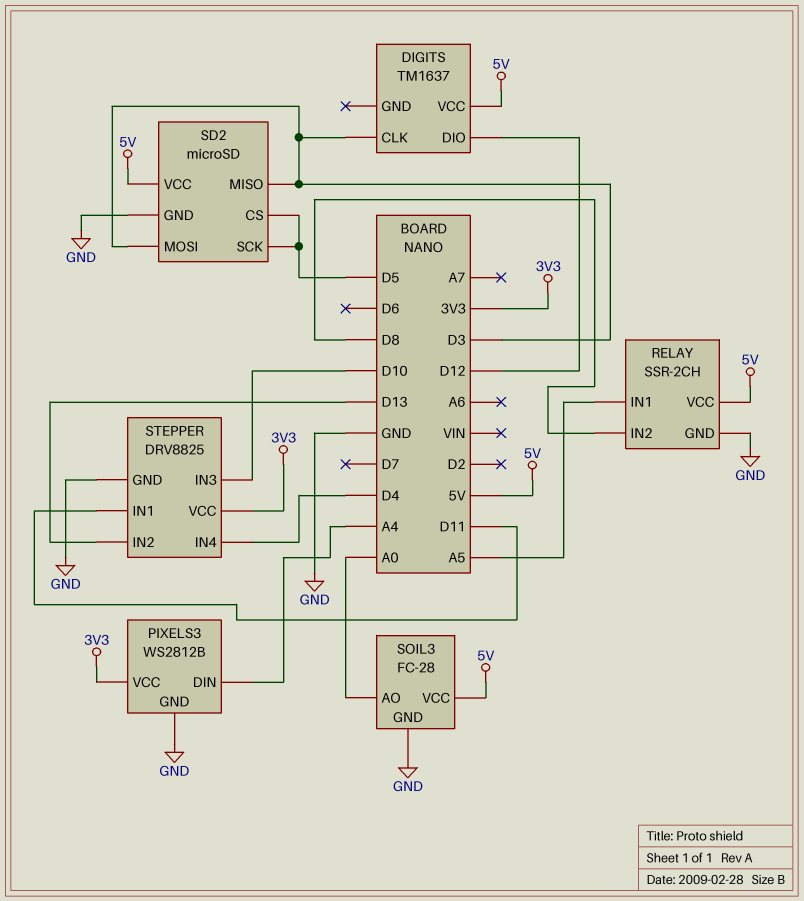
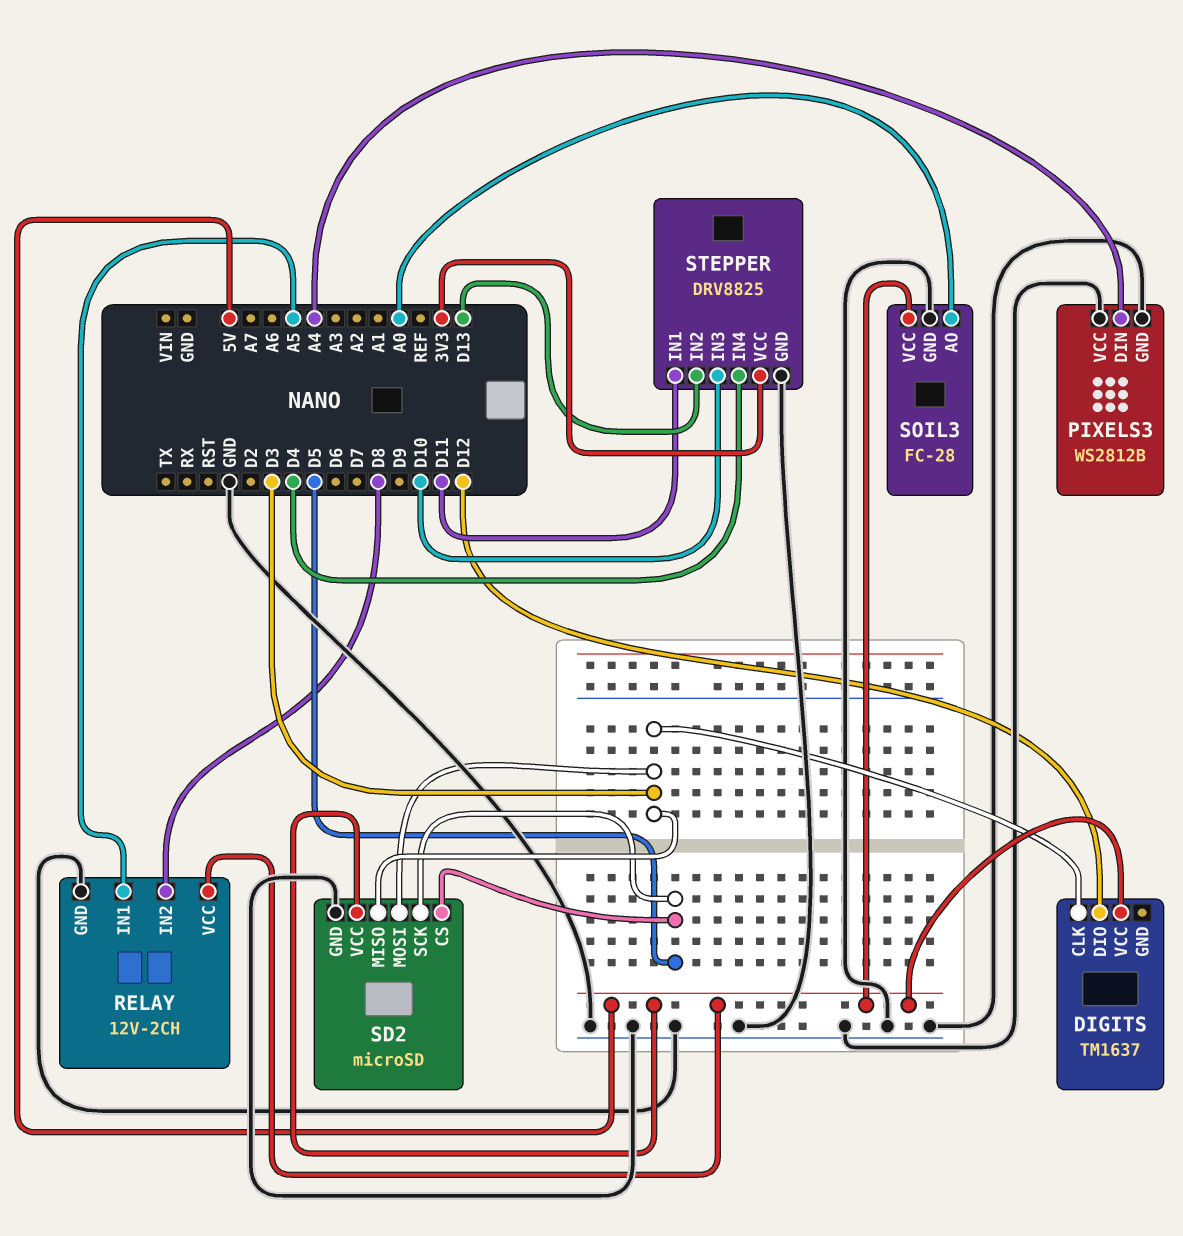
PIXELS3 pin VCC: 3V3 -> GND
RELAY: SSR-2CH -> 12V-2CH

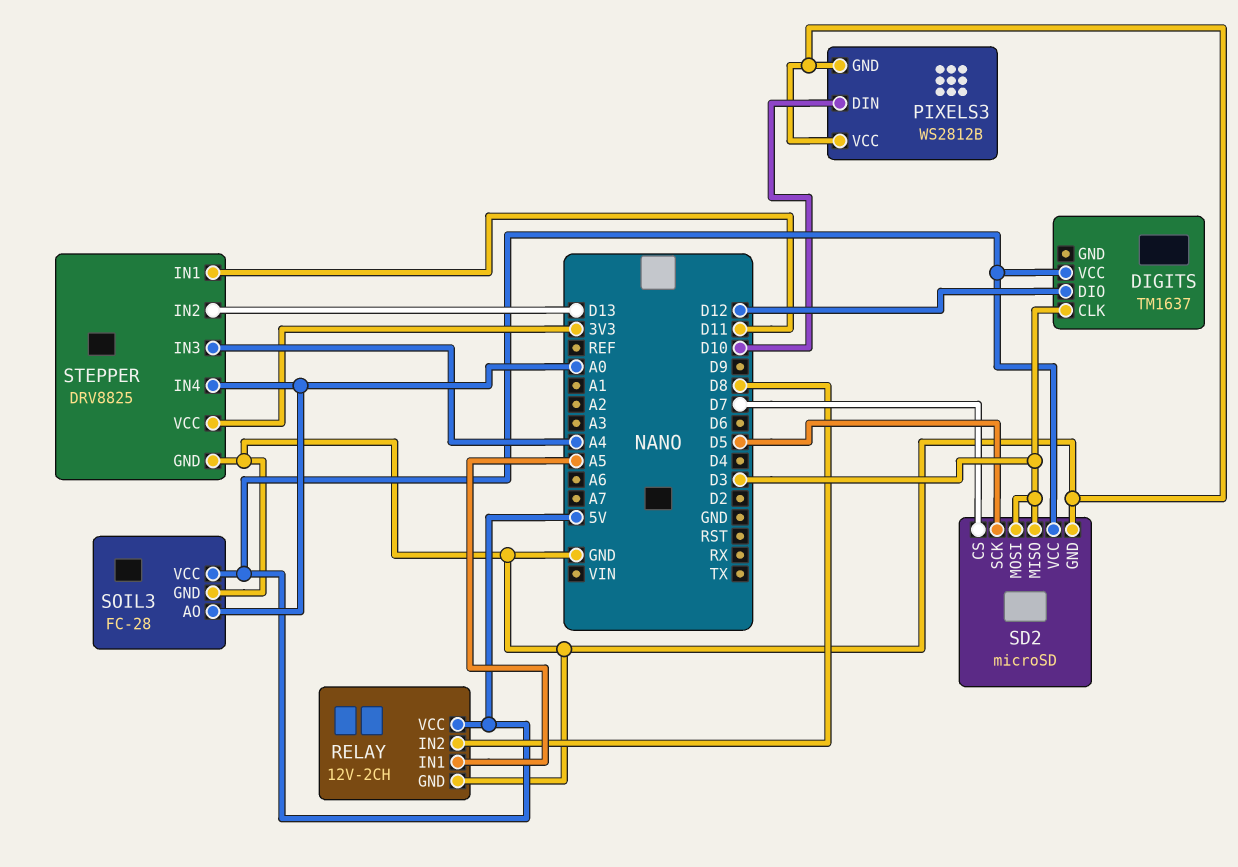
PIXELS3 pin DIN: A4 -> D10
SD2 pin CS: D5 -> D7
STEPPER pin IN3: D10 -> A4
STEPPER pin IN4: D4 -> A0

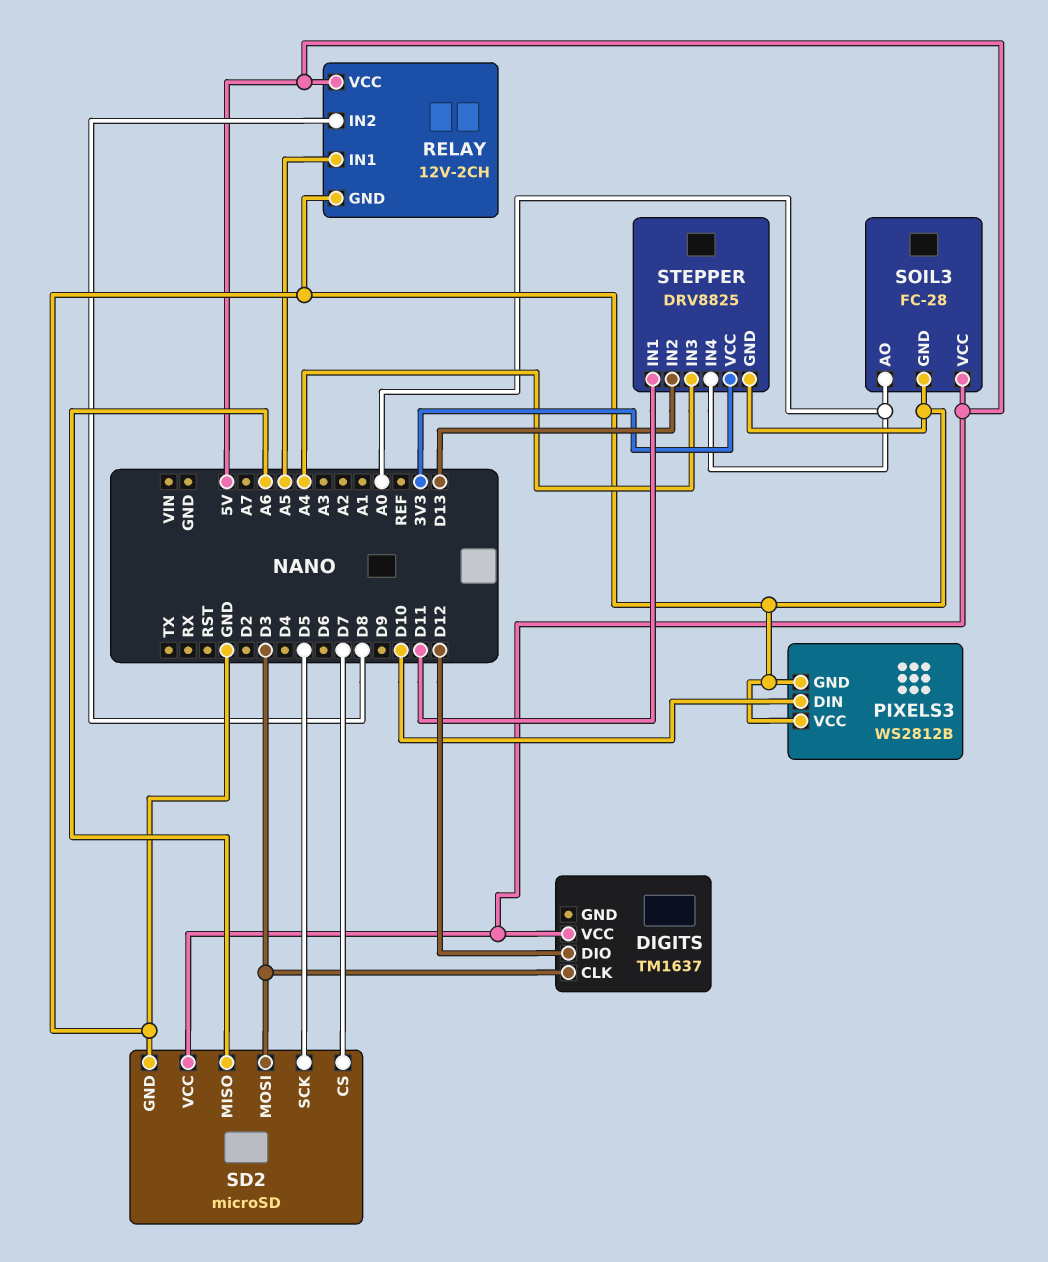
SD2 pin MISO: D3 -> A6

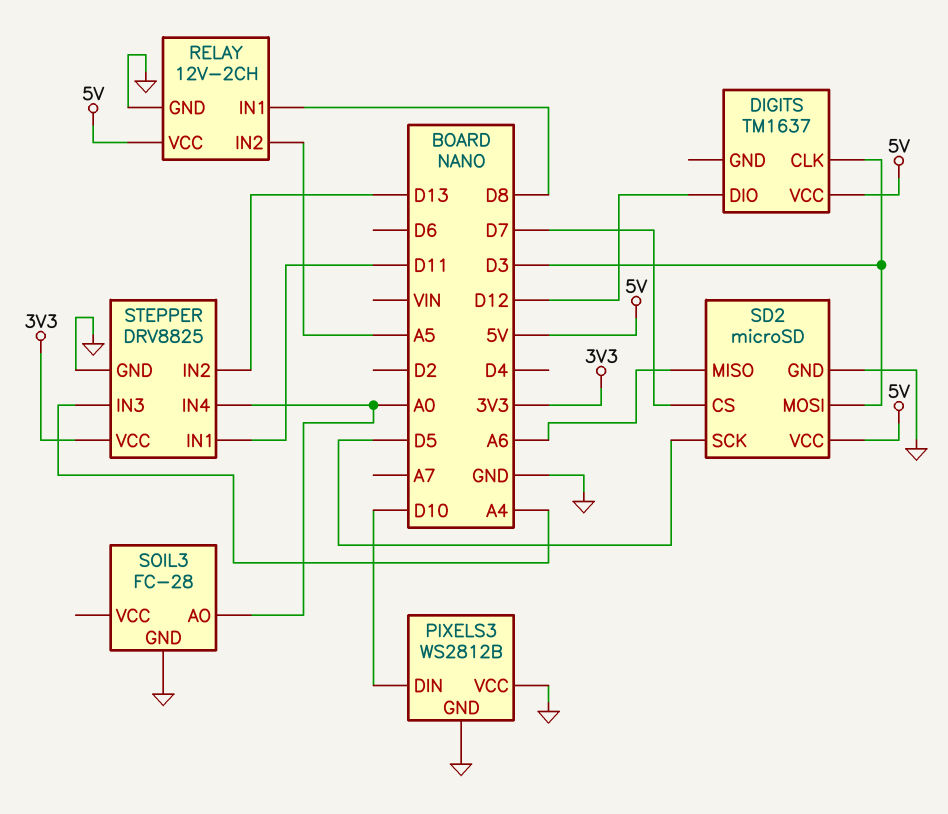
RELAY pin IN1: A5 -> D8
RELAY pin IN2: D8 -> A5
SOIL3 pin VCC: 5V -> none

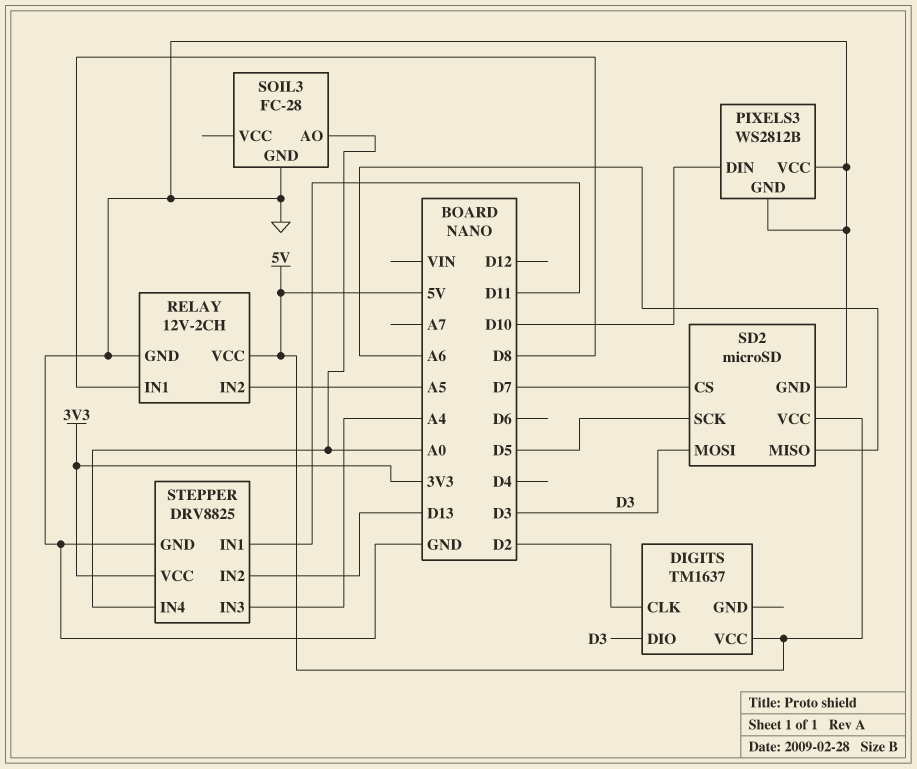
DIGITS pin CLK: D3 -> D2
DIGITS pin DIO: D12 -> D3

